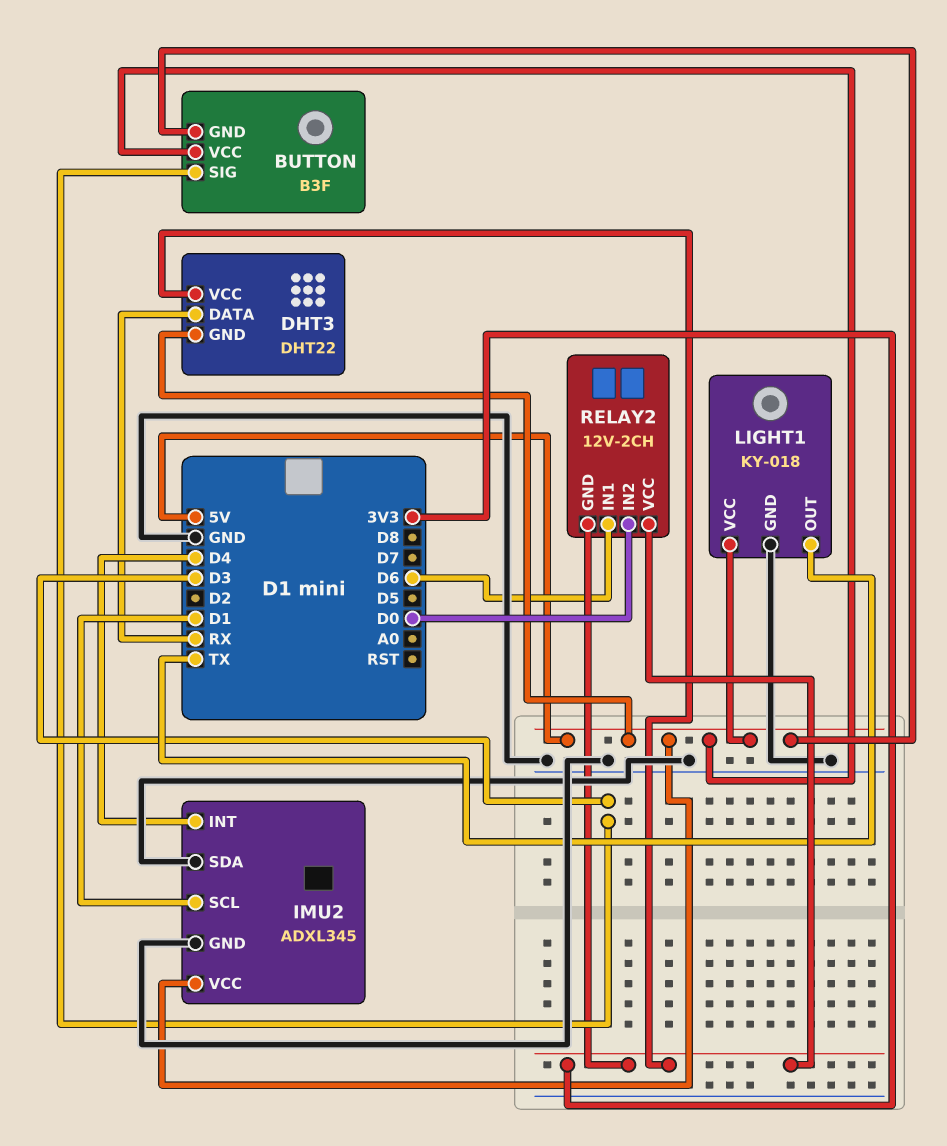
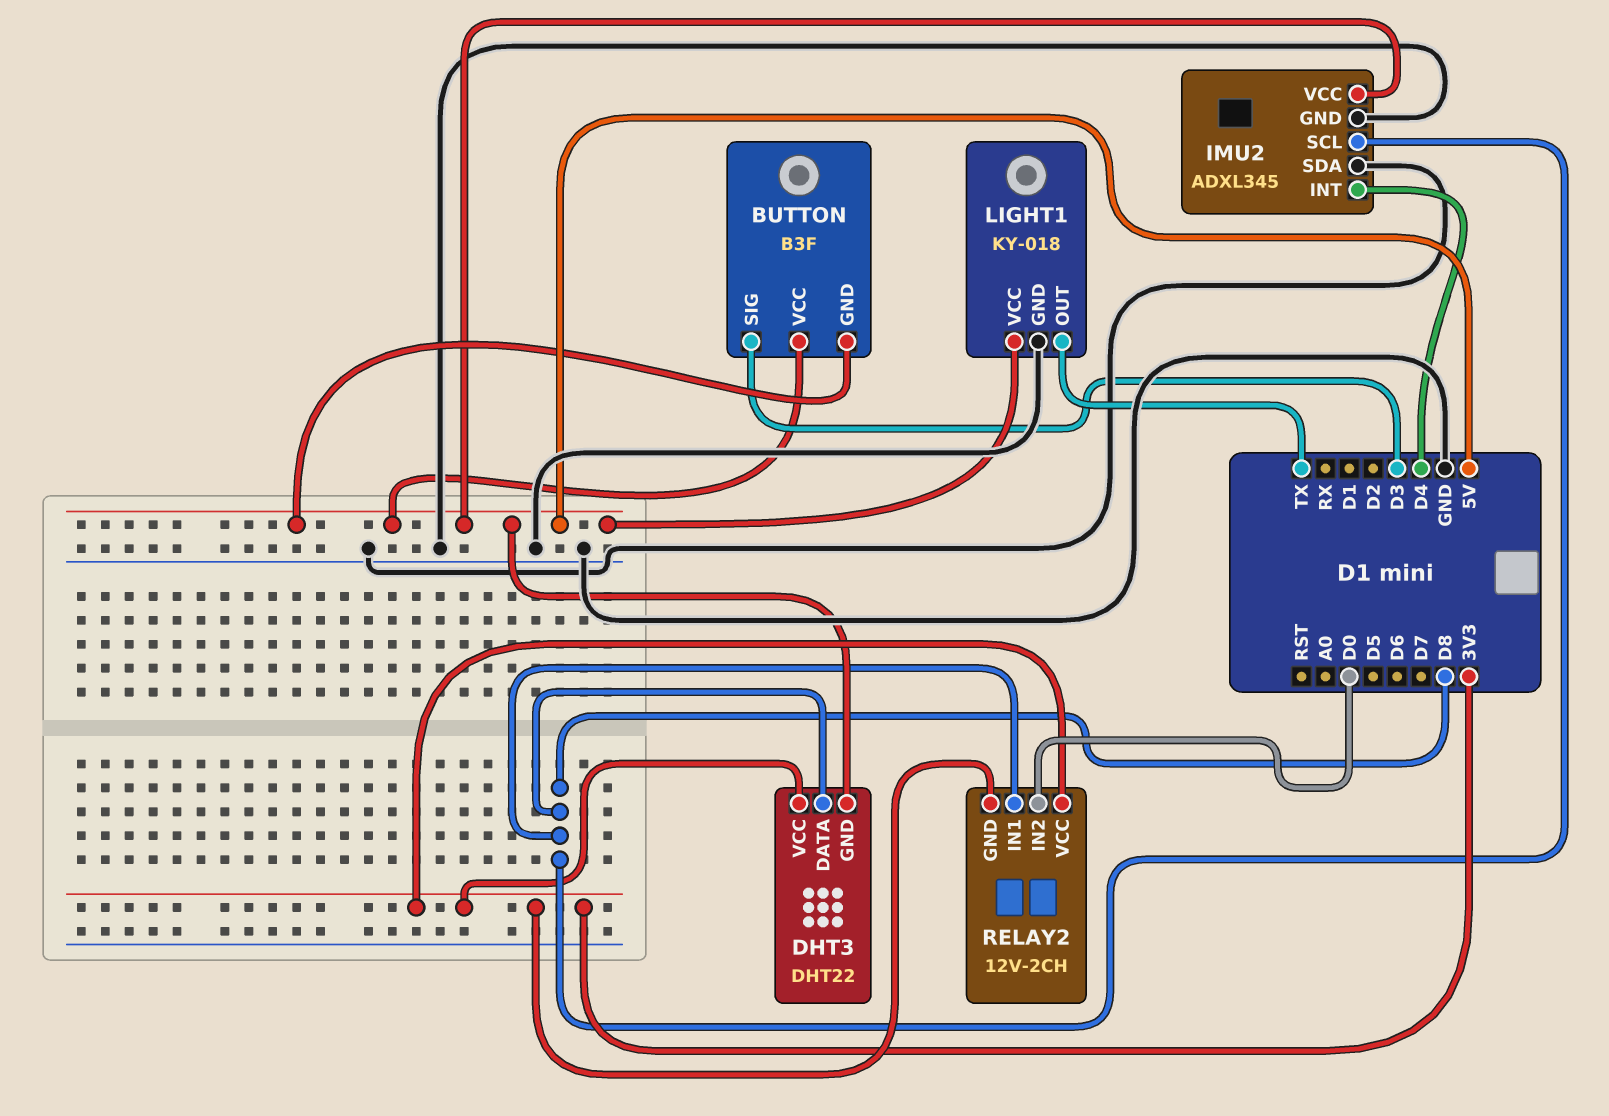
DHT3 pin DATA: RX -> D8
IMU2 pin SCL: D1 -> D8
RELAY2 pin IN1: D6 -> D8

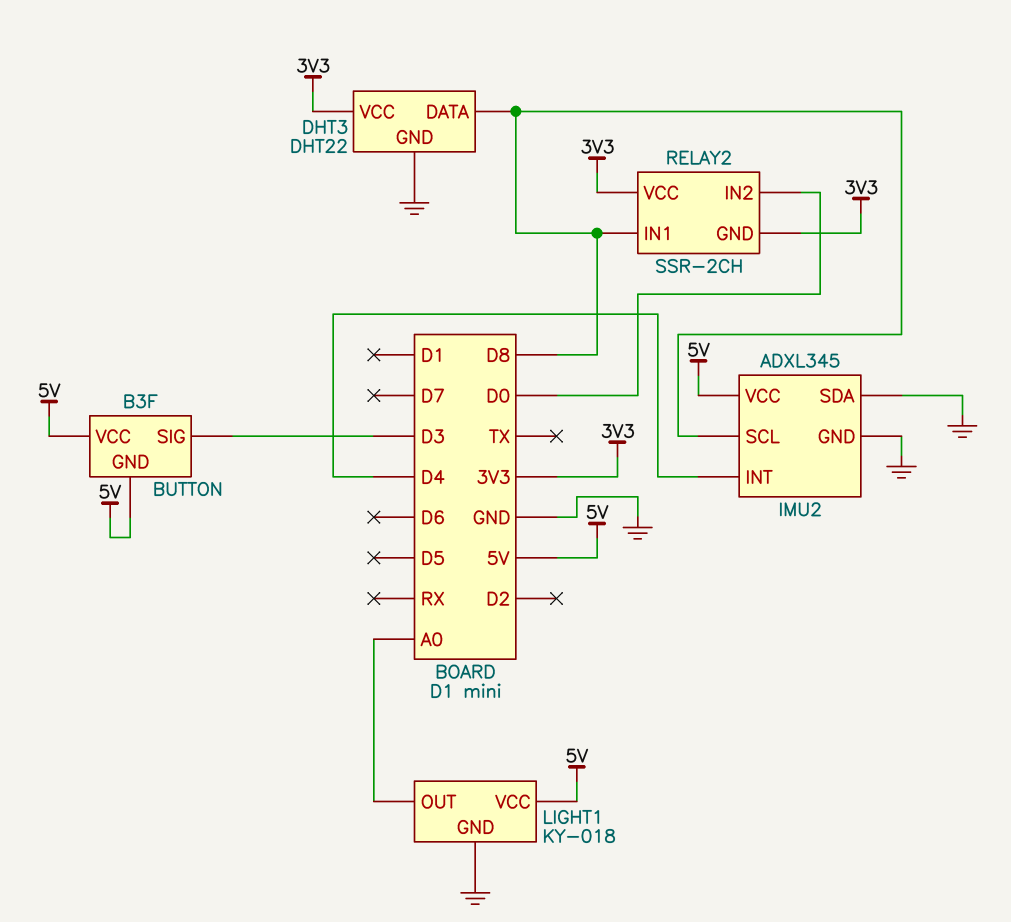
DHT3 pin GND: 5V -> GND
LIGHT1 pin OUT: TX -> A0
RELAY2: 12V-2CH -> SSR-2CH

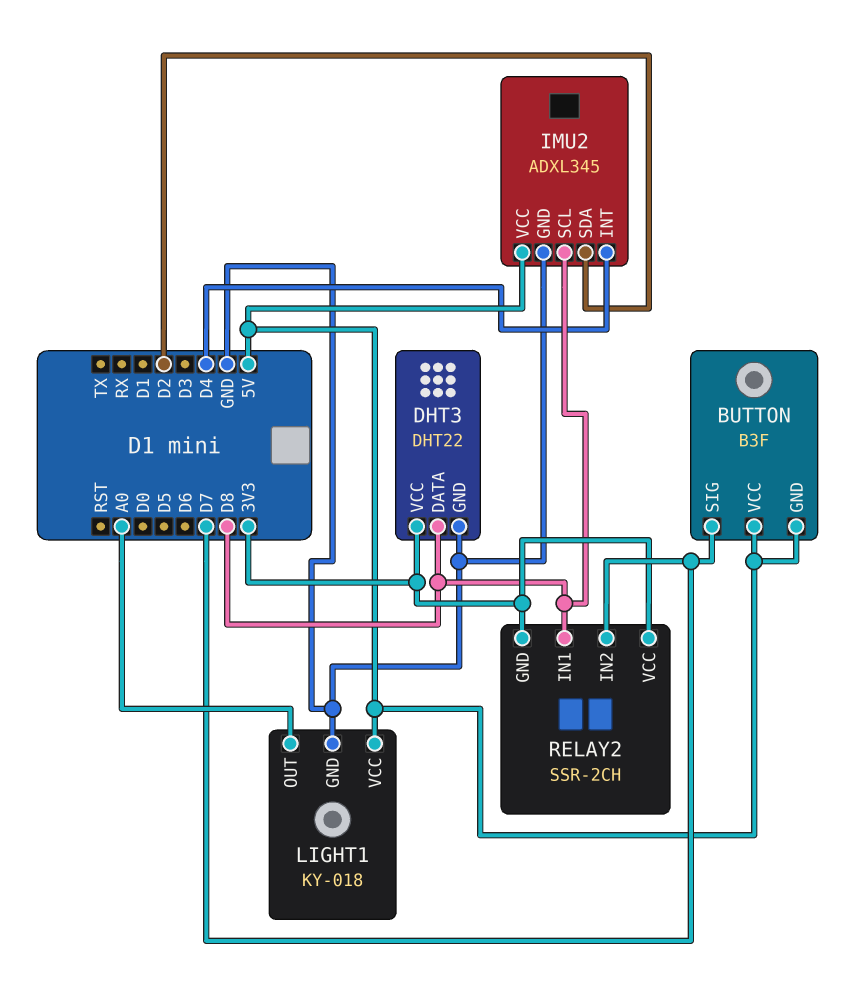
BUTTON pin SIG: D3 -> D7
IMU2 pin SDA: GND -> D2
RELAY2 pin IN2: D0 -> D7

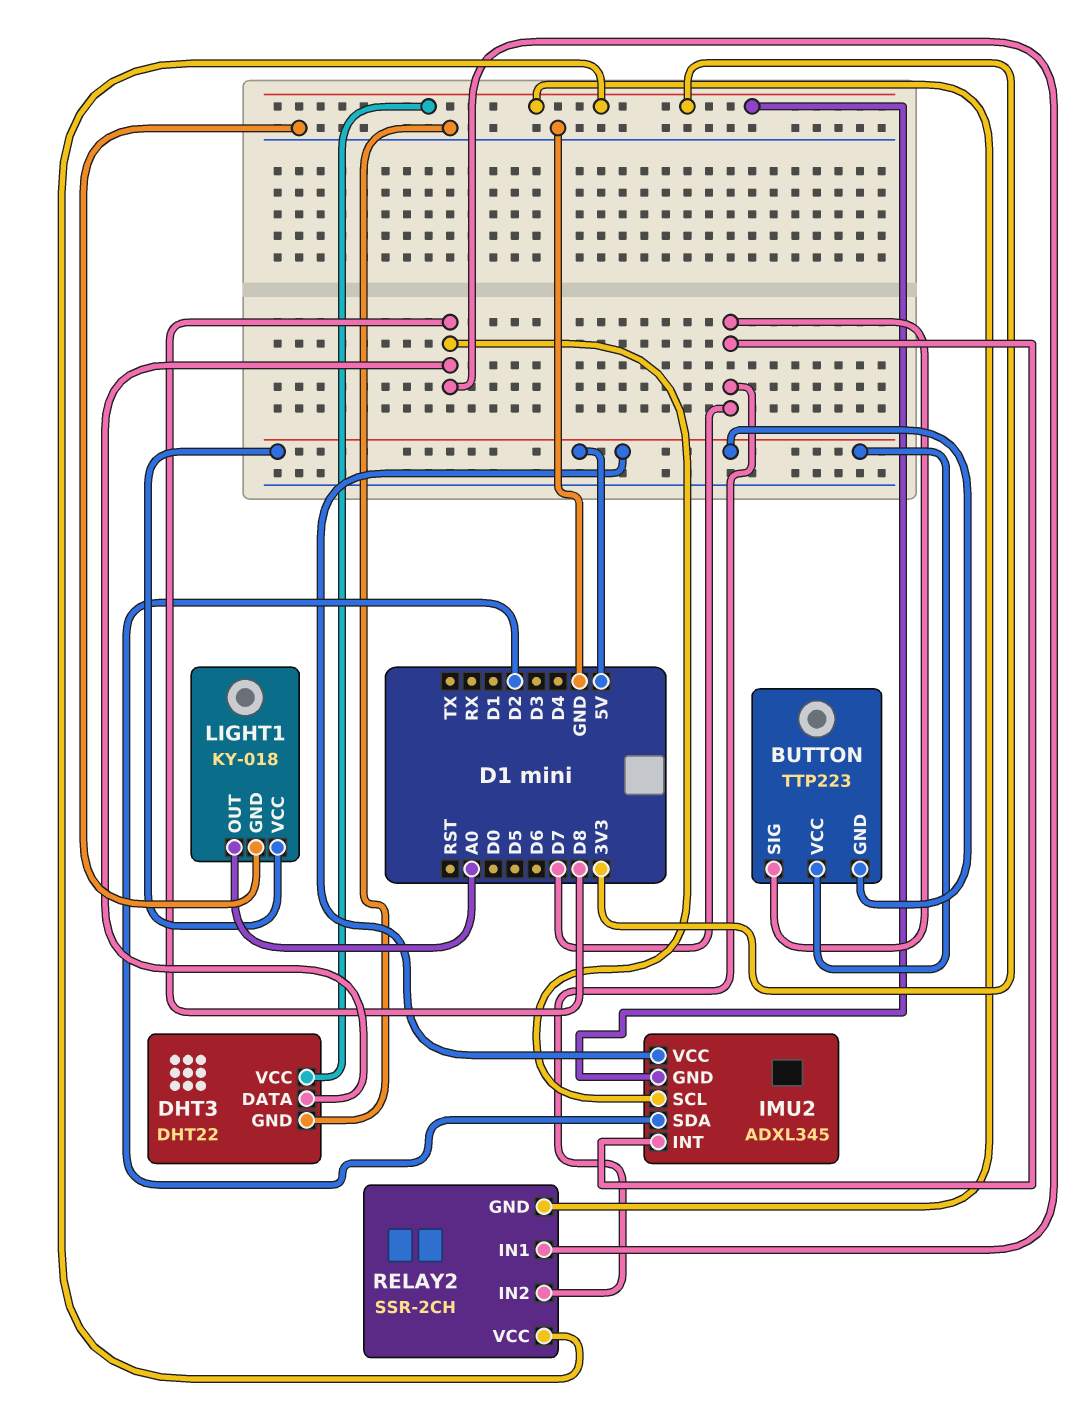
BUTTON: B3F -> TTP223
IMU2 pin GND: GND -> 3V3
IMU2 pin INT: D4 -> D7

